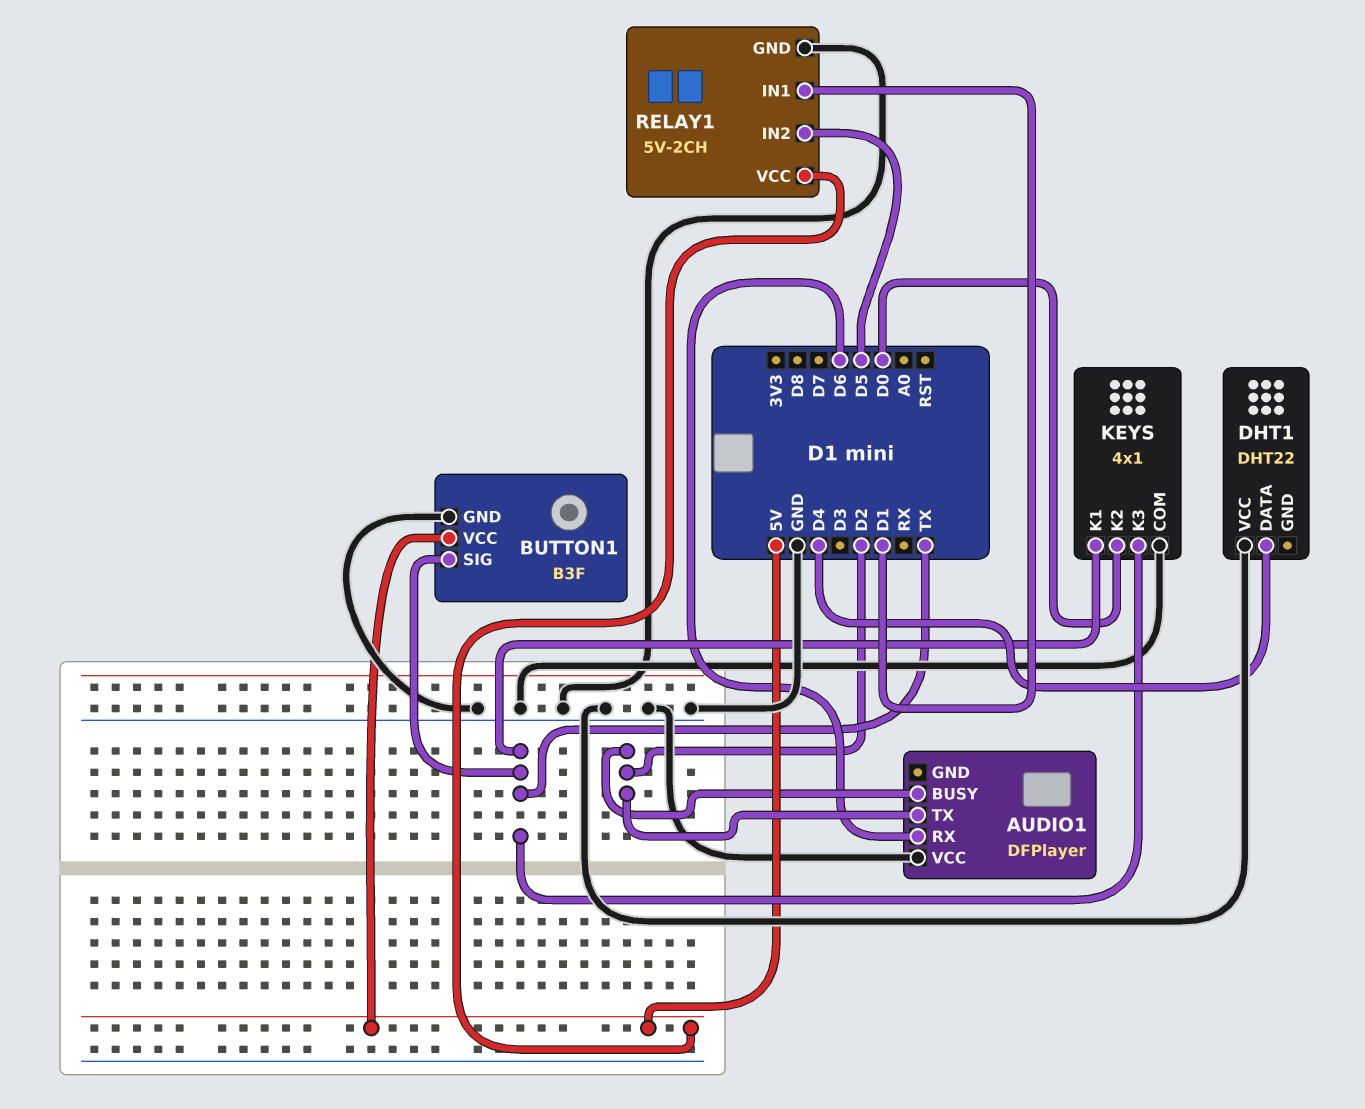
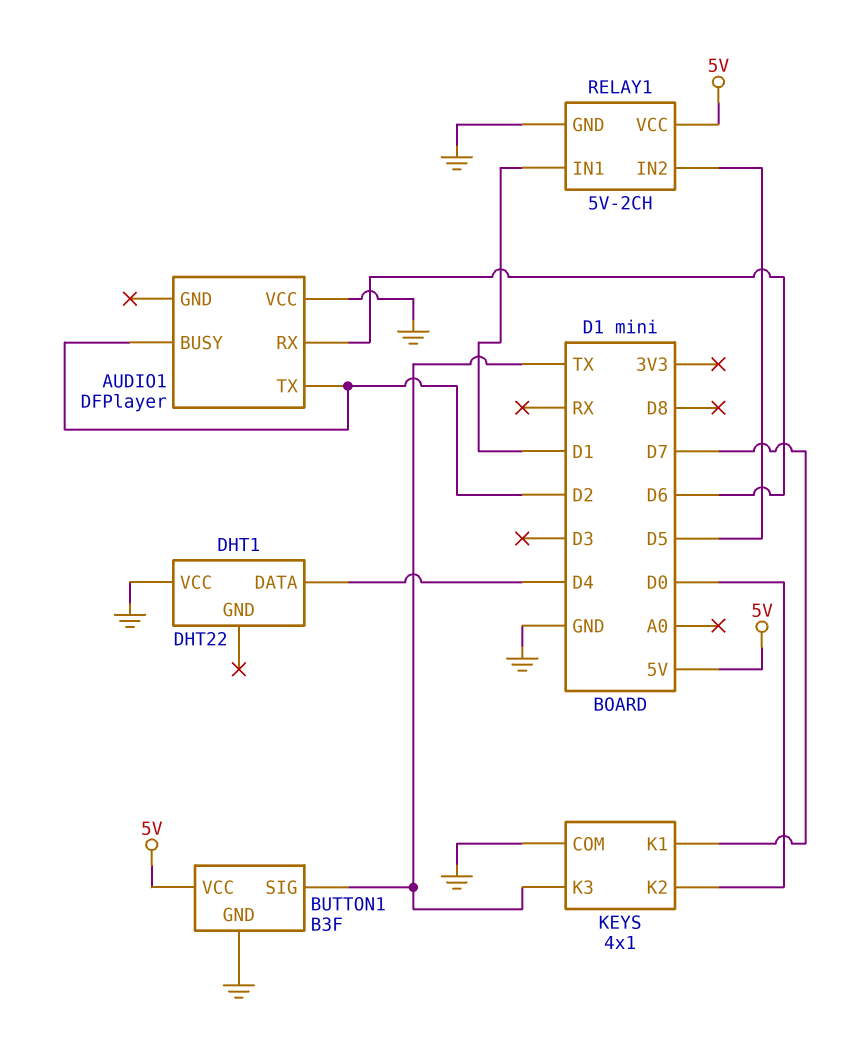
KEYS pin K1: TX -> D7

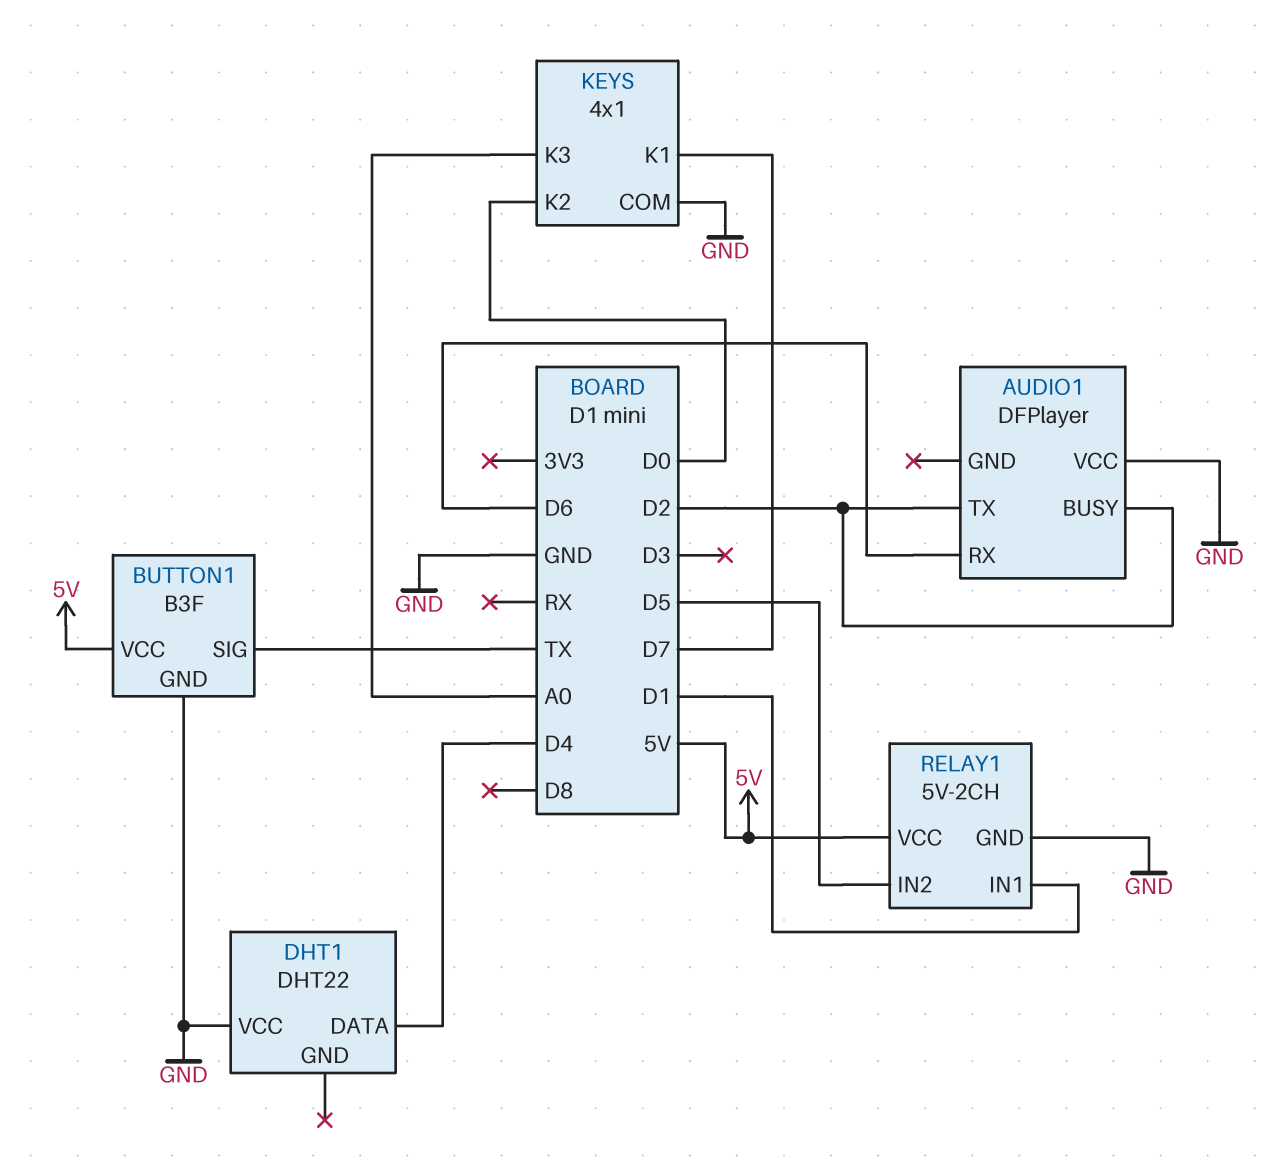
KEYS pin K3: TX -> A0

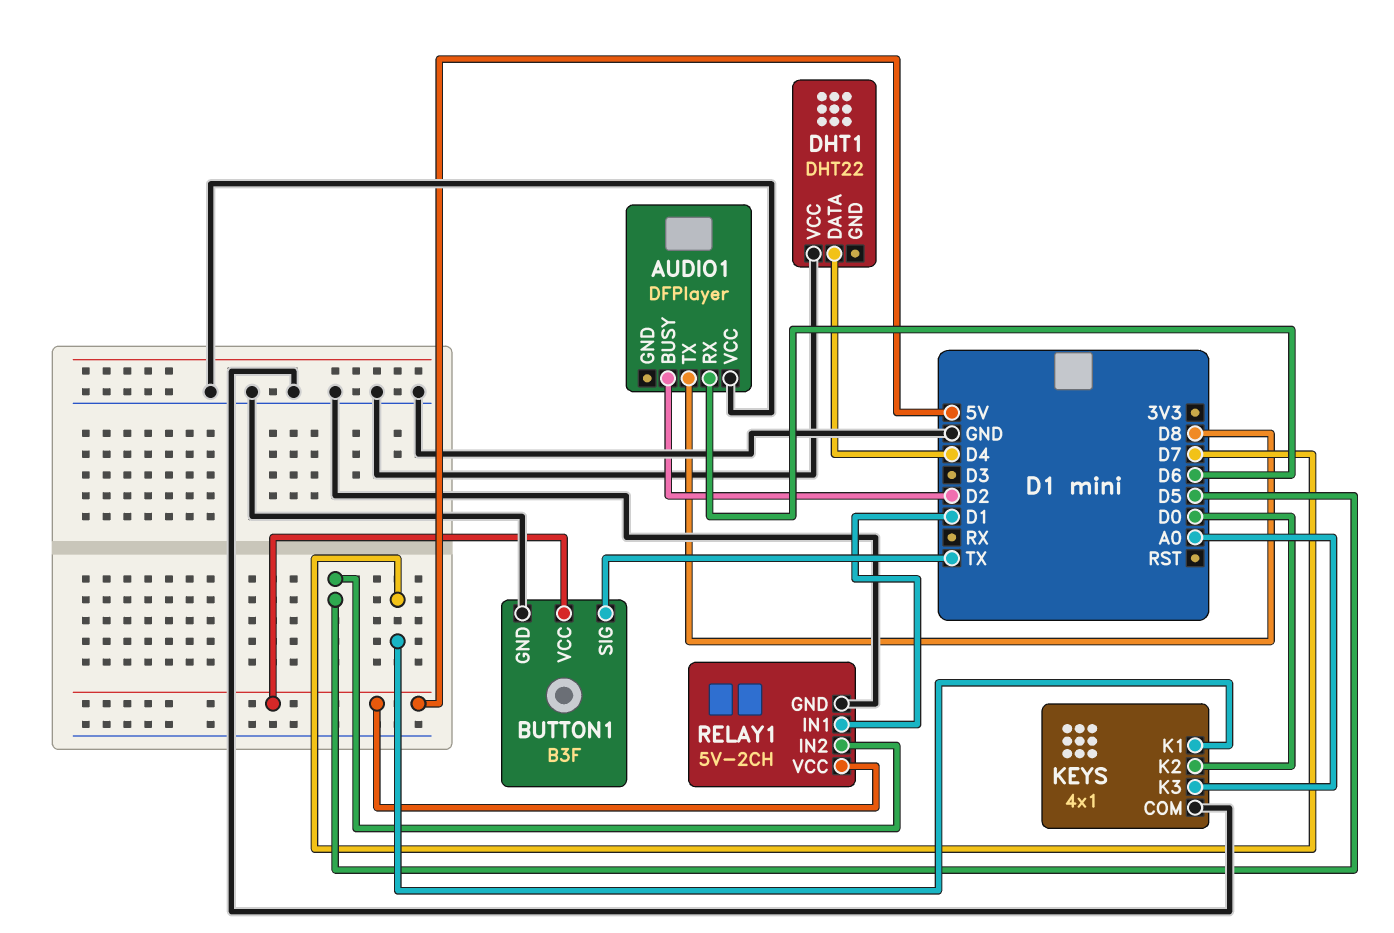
AUDIO1 pin TX: D2 -> D8

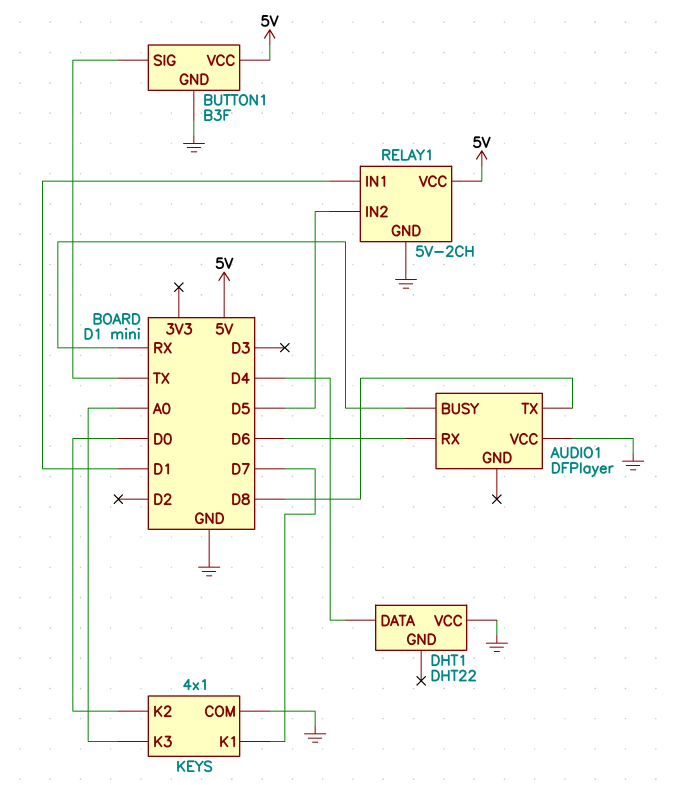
AUDIO1 pin BUSY: D2 -> RX

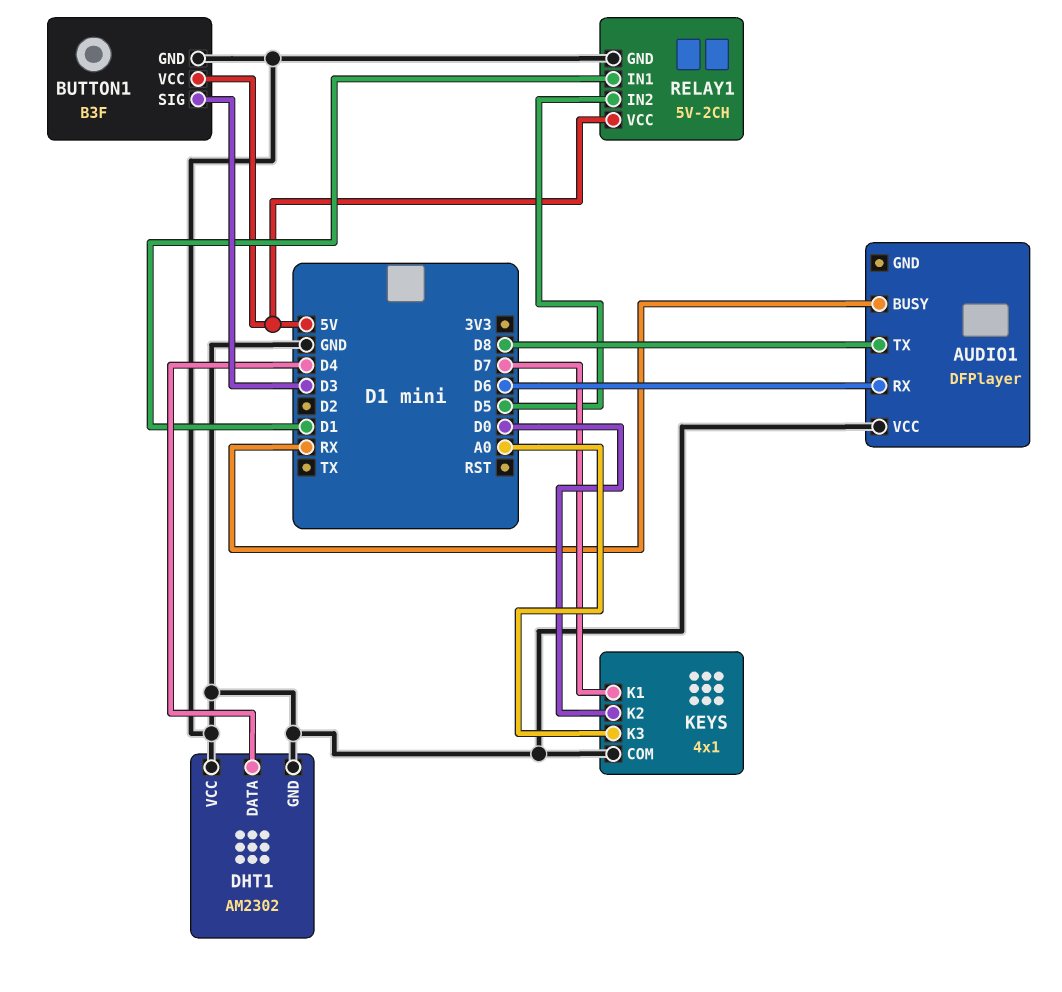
BUTTON1 pin SIG: TX -> D3
DHT1: DHT22 -> AM2302
DHT1 pin GND: none -> GND

